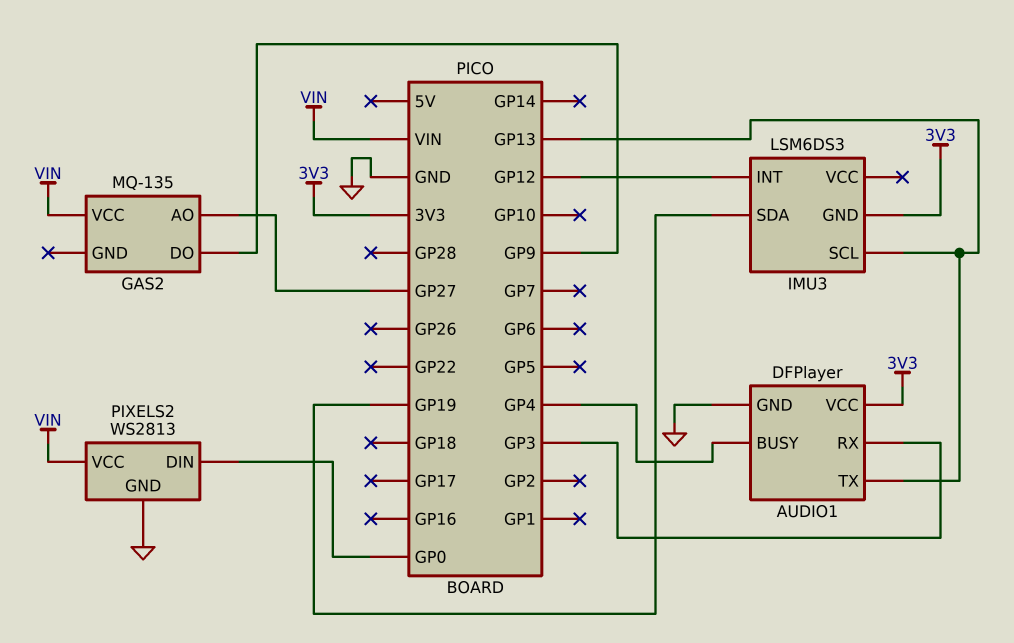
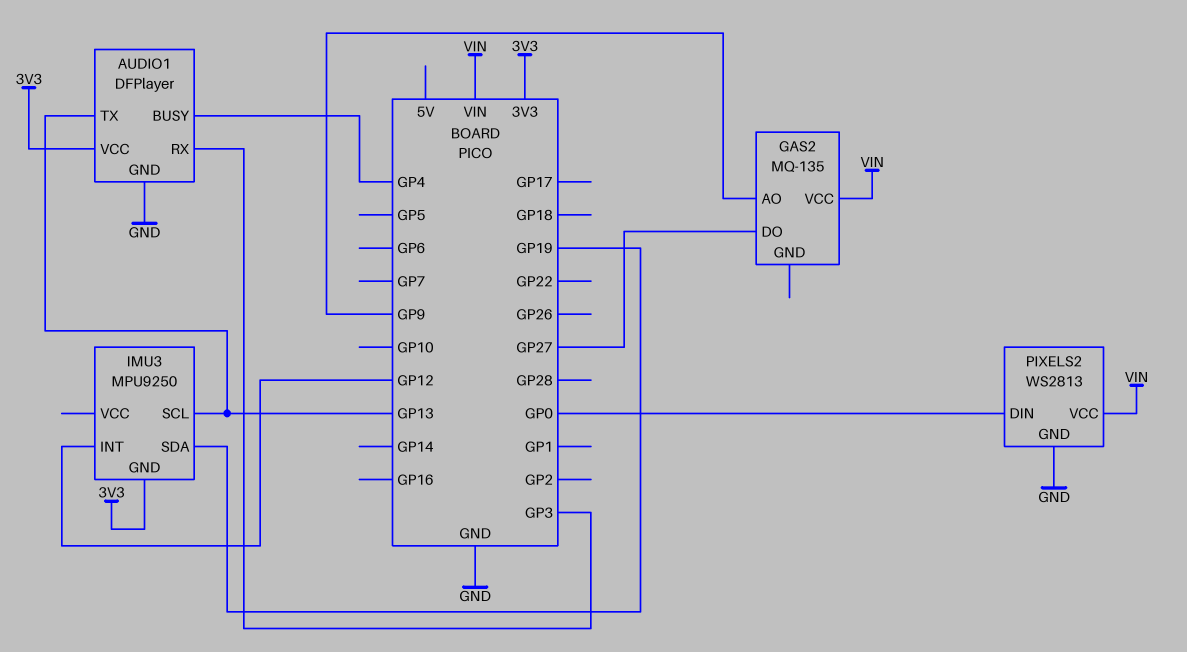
GAS2 pin AO: GP27 -> GP9
GAS2 pin DO: GP9 -> GP27
IMU3: LSM6DS3 -> MPU9250

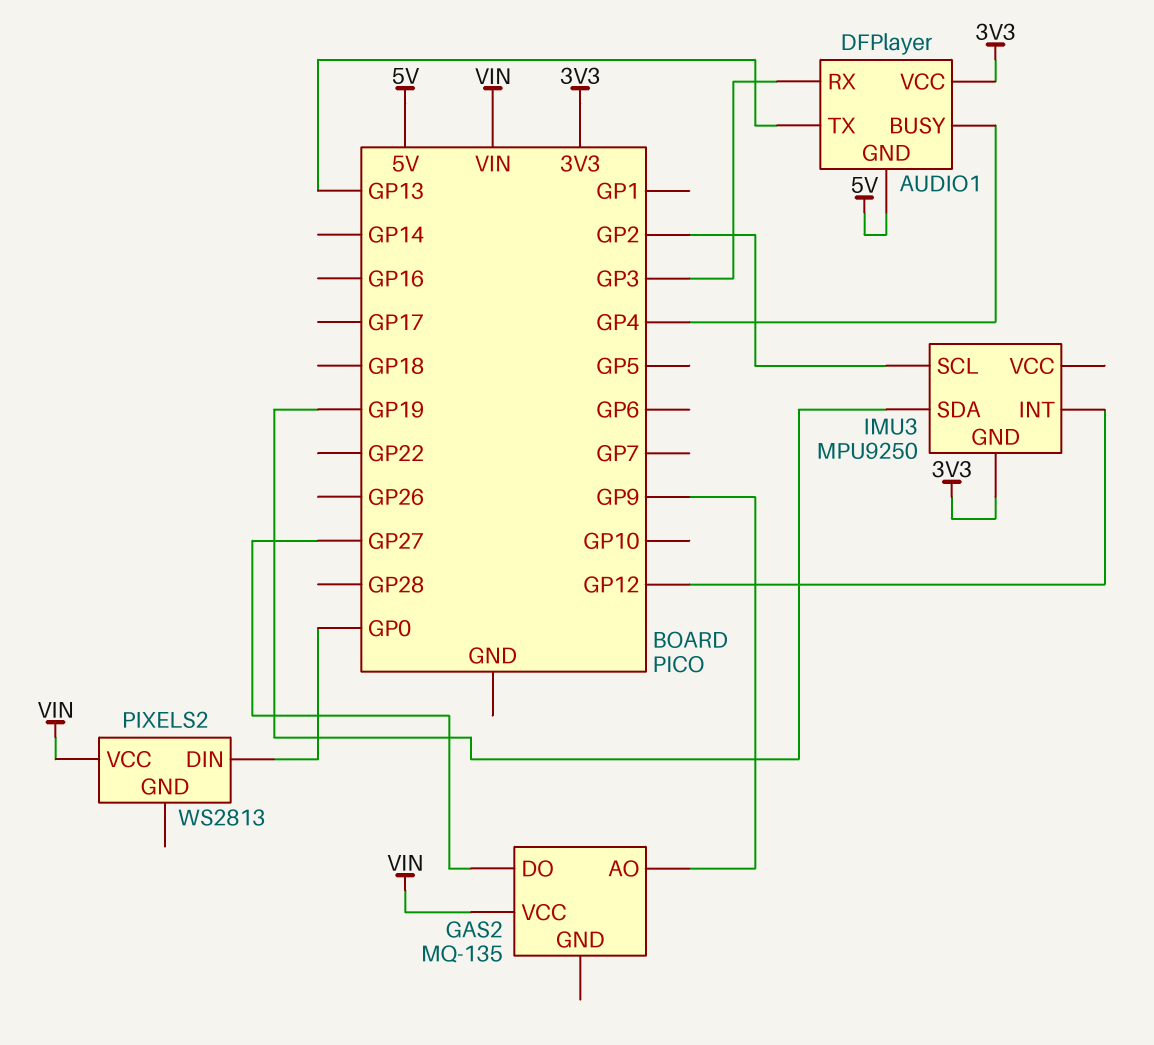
AUDIO1 pin GND: GND -> 5V
IMU3 pin SCL: GP13 -> GP2
PIXELS2 pin GND: GND -> none

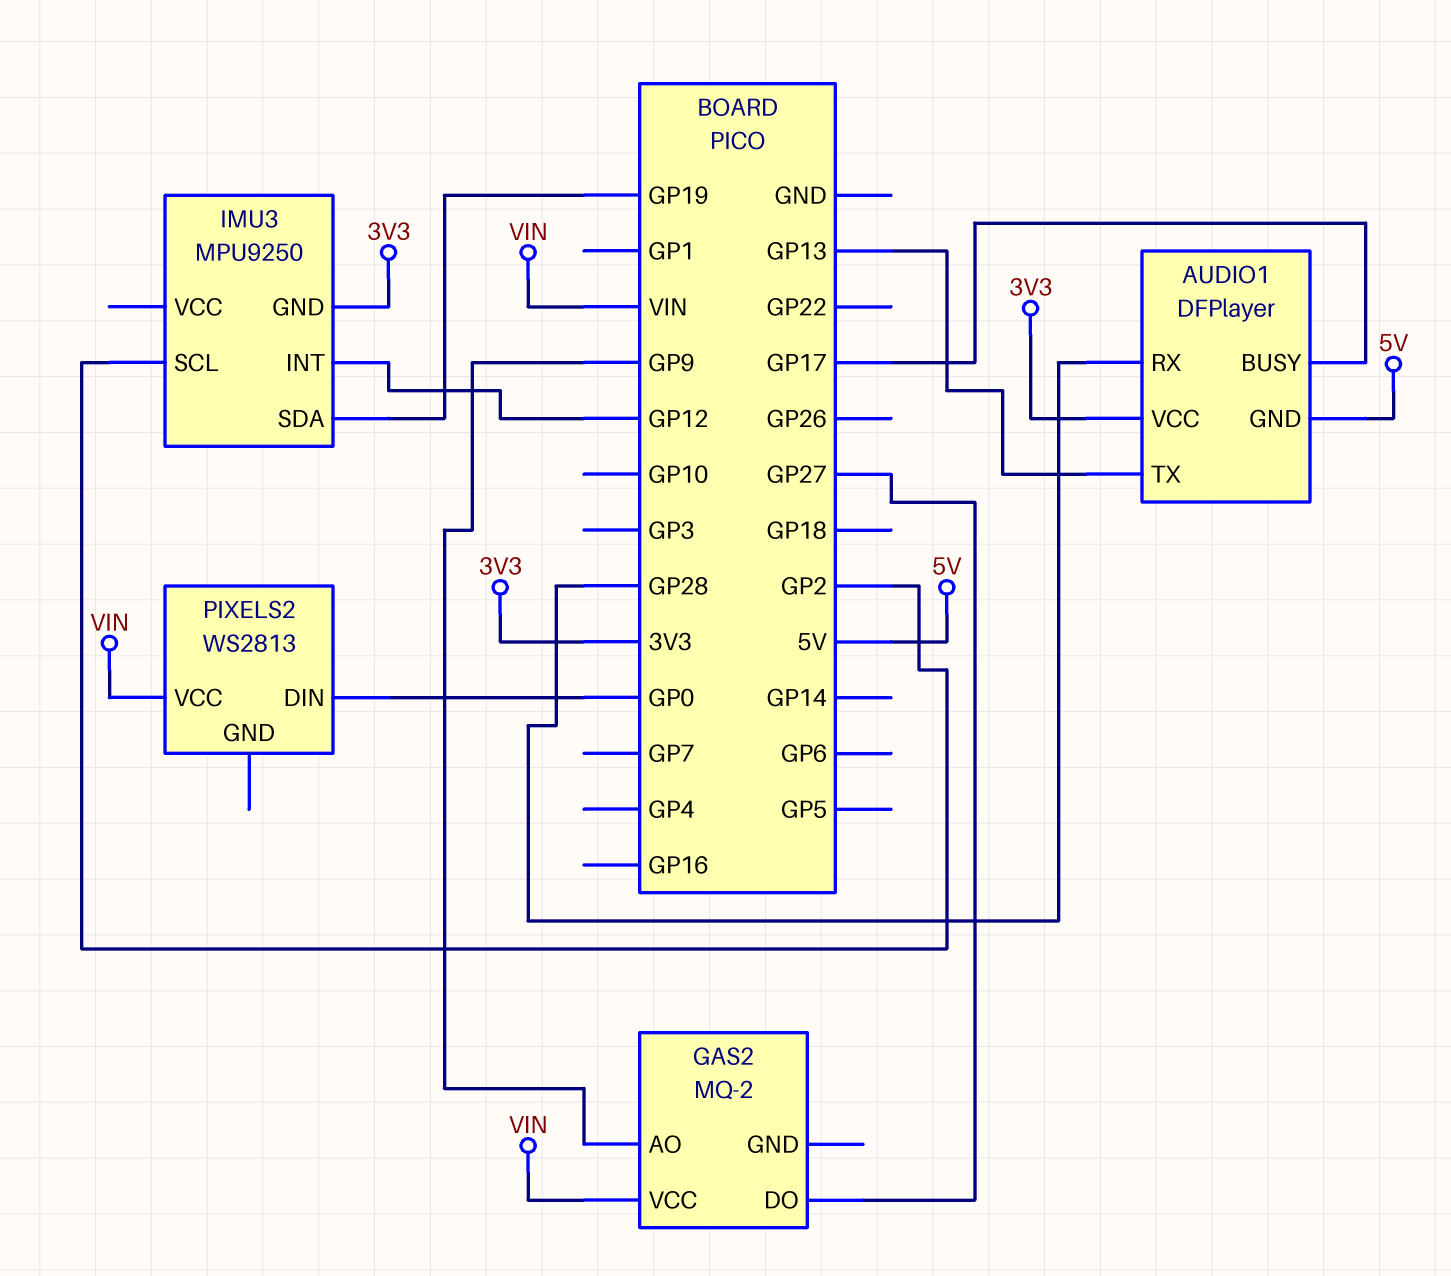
AUDIO1 pin BUSY: GP4 -> GP17
AUDIO1 pin RX: GP3 -> GP28
GAS2: MQ-135 -> MQ-2

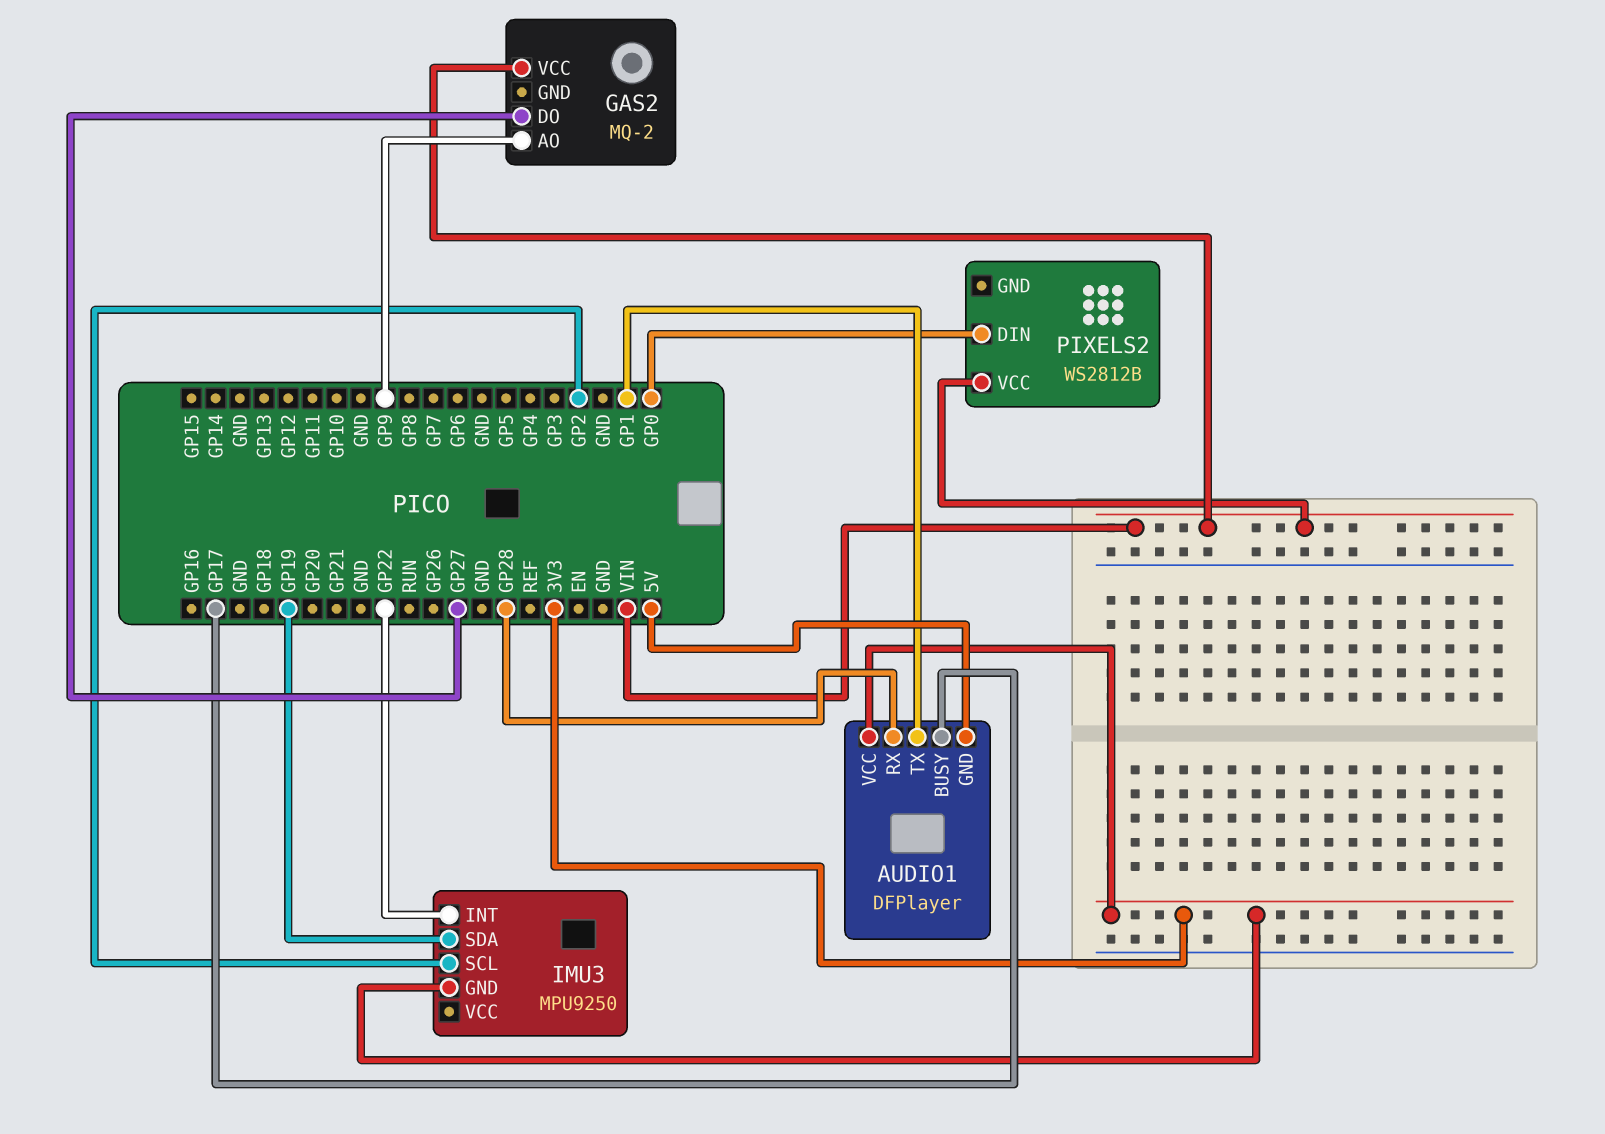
AUDIO1 pin TX: GP13 -> GP1
IMU3 pin INT: GP12 -> GP22
PIXELS2: WS2813 -> WS2812B

